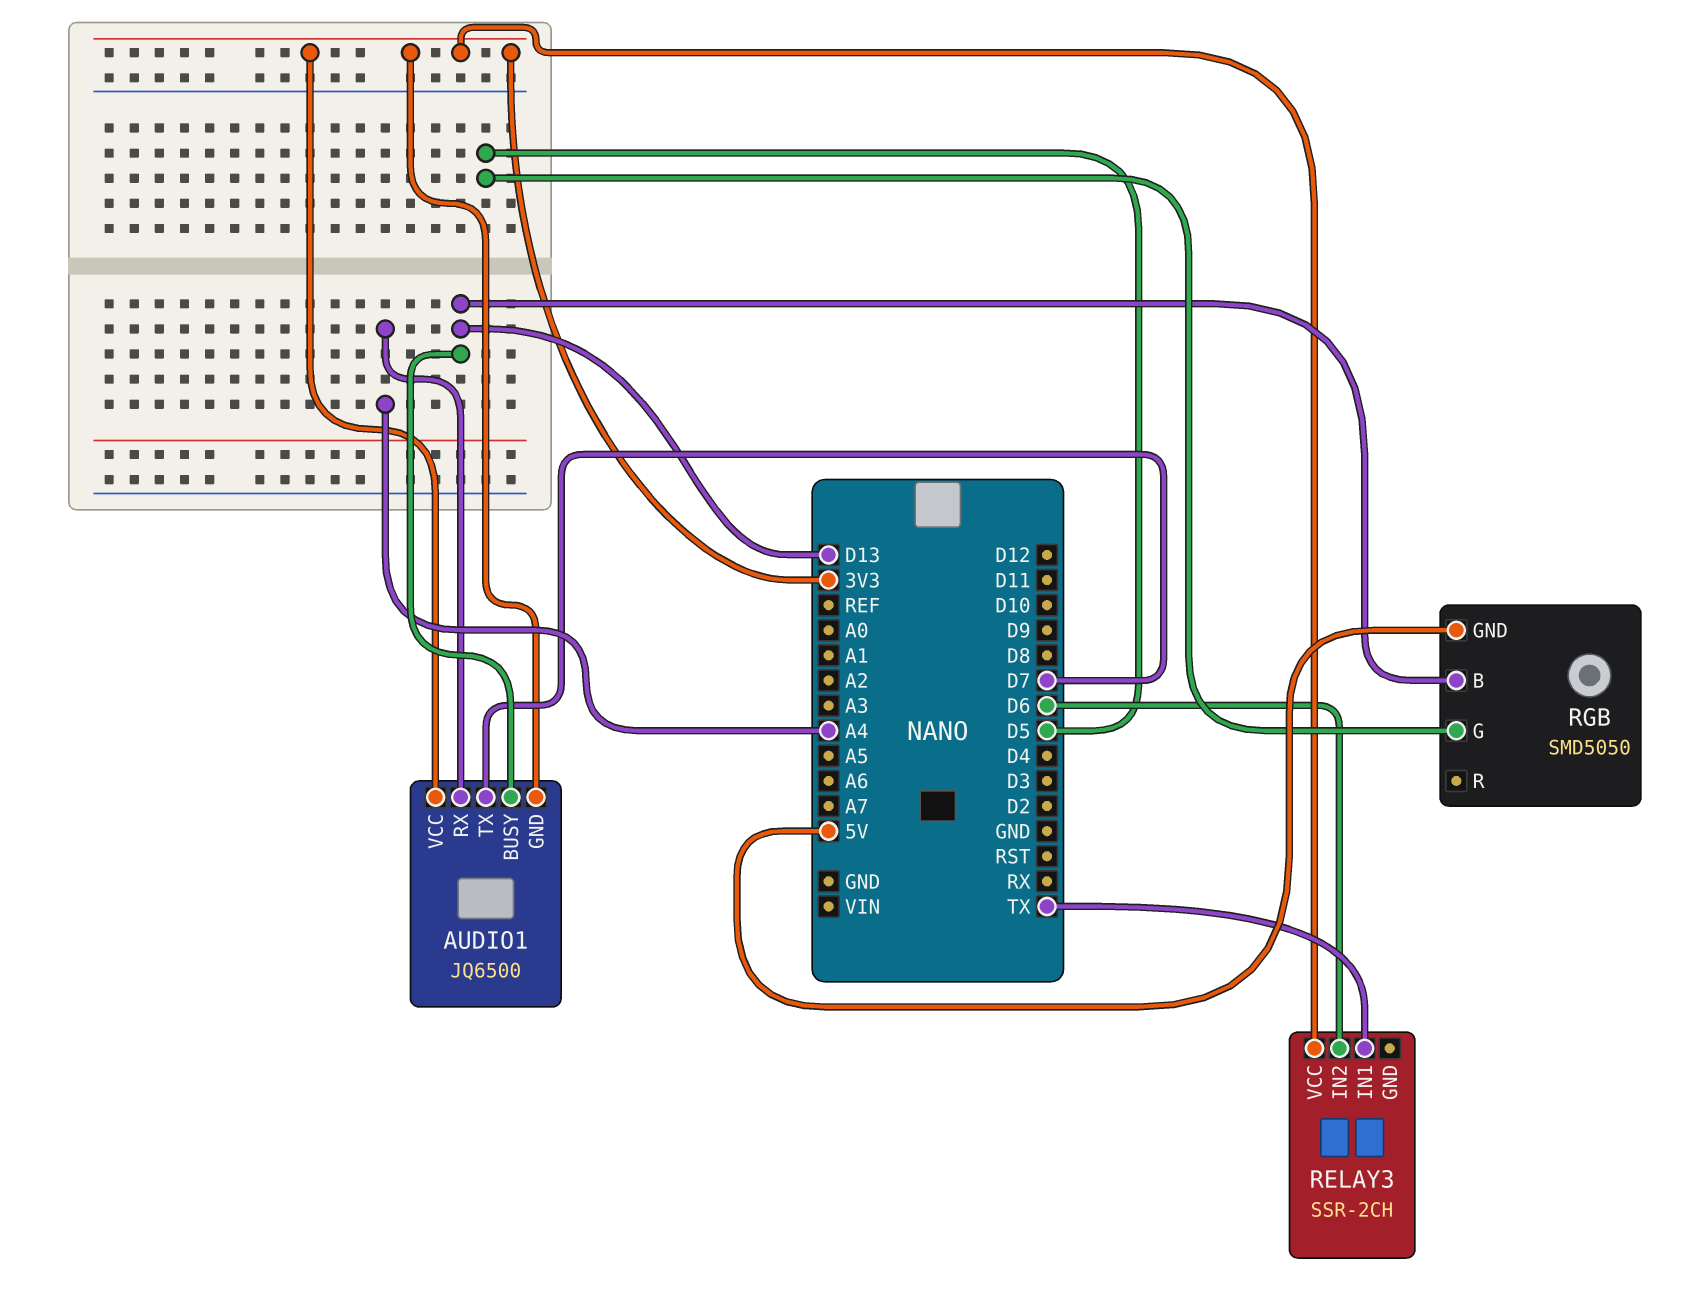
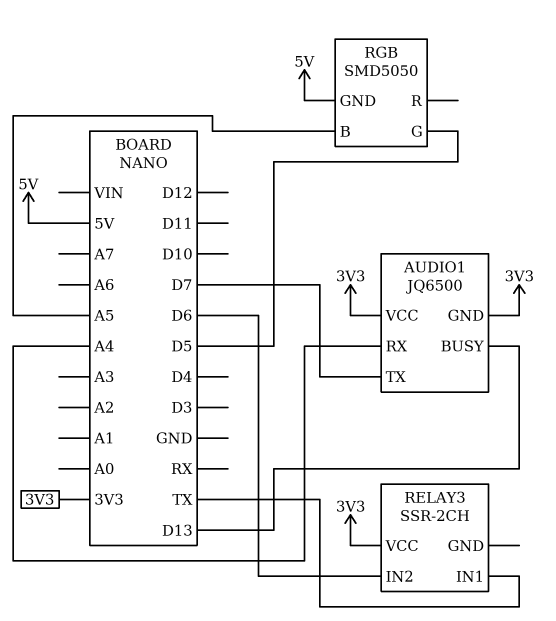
RGB pin B: D13 -> A5

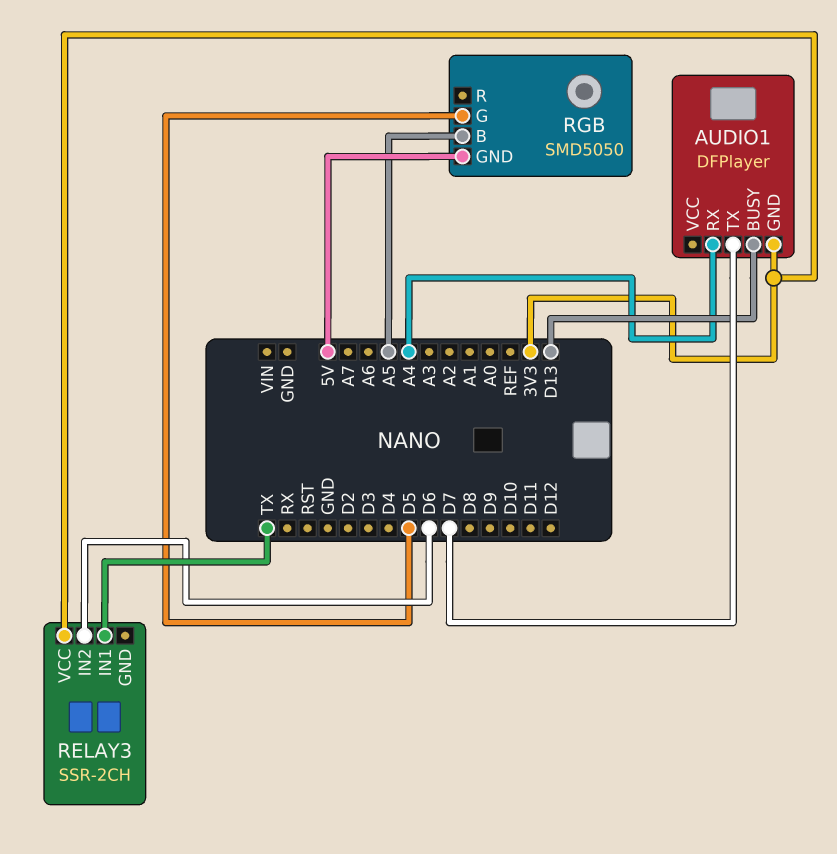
AUDIO1: JQ6500 -> DFPlayer
AUDIO1 pin VCC: 3V3 -> none

